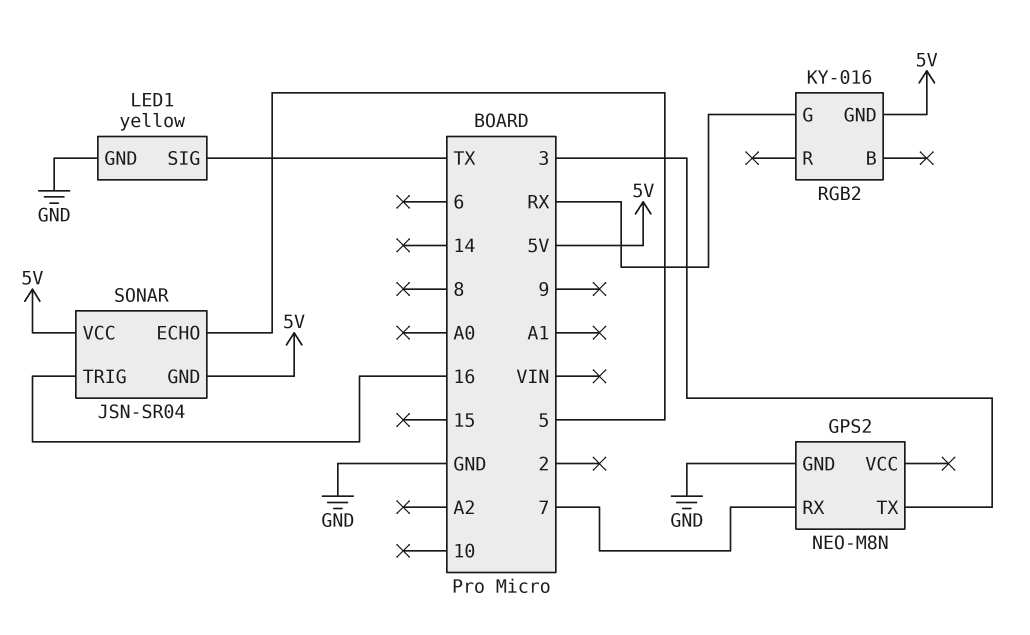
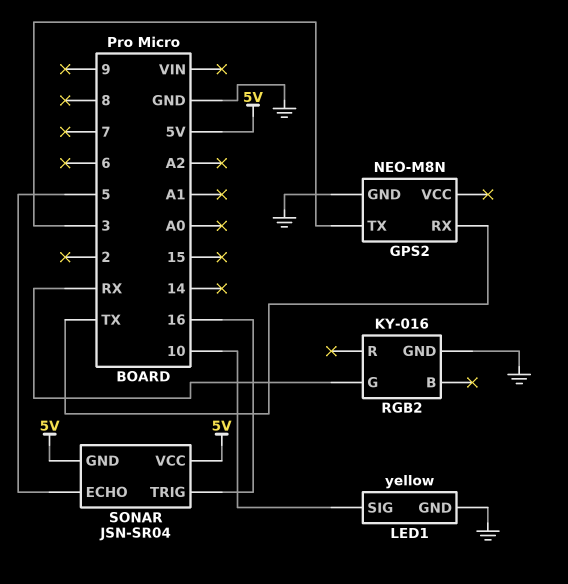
GPS2 pin RX: 7 -> TX
LED1 pin SIG: TX -> 10
RGB2 pin GND: 5V -> GND

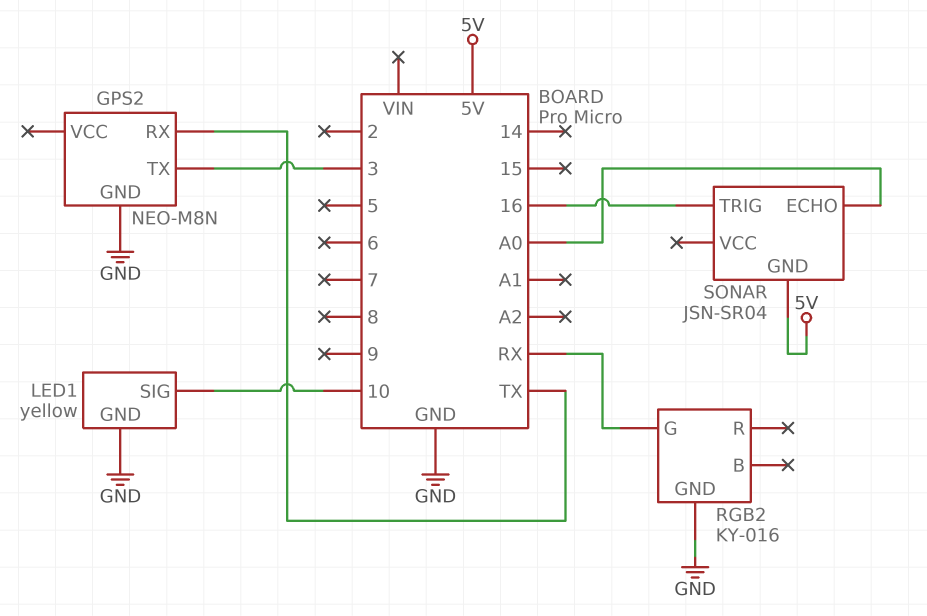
SONAR pin ECHO: 5 -> A0
SONAR pin VCC: 5V -> none

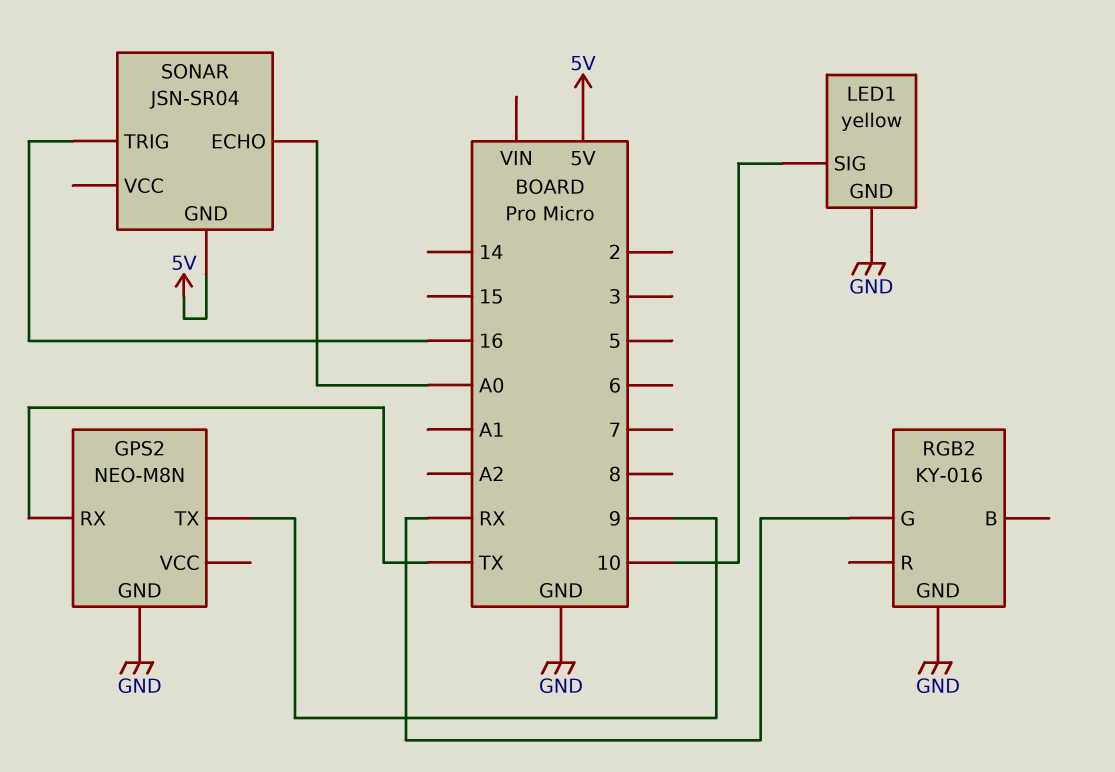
GPS2 pin TX: 3 -> 9

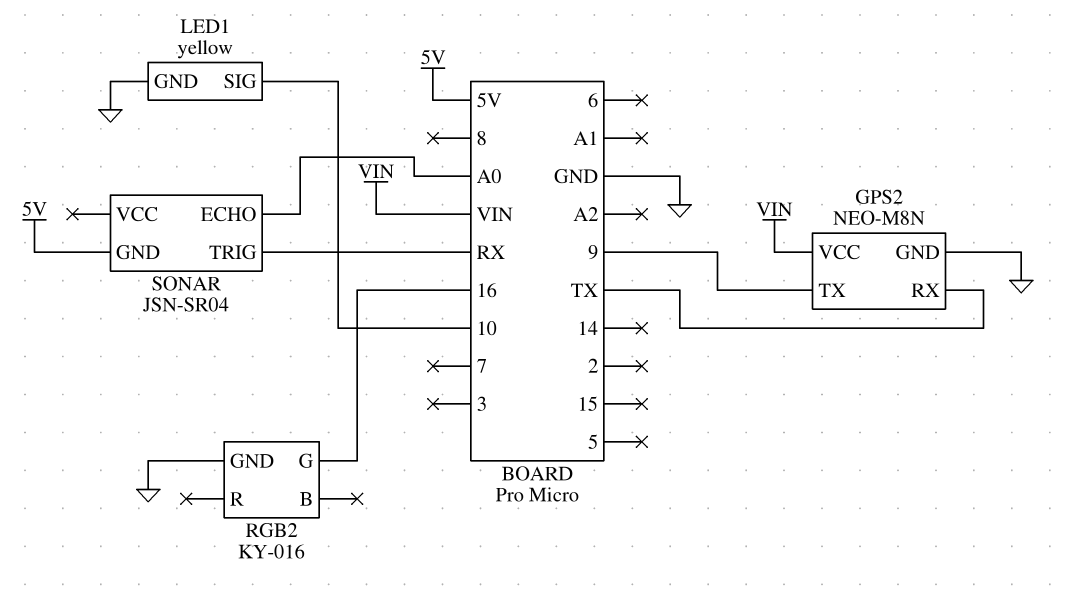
GPS2 pin VCC: none -> VIN
RGB2 pin G: RX -> 16
SONAR pin TRIG: 16 -> RX

